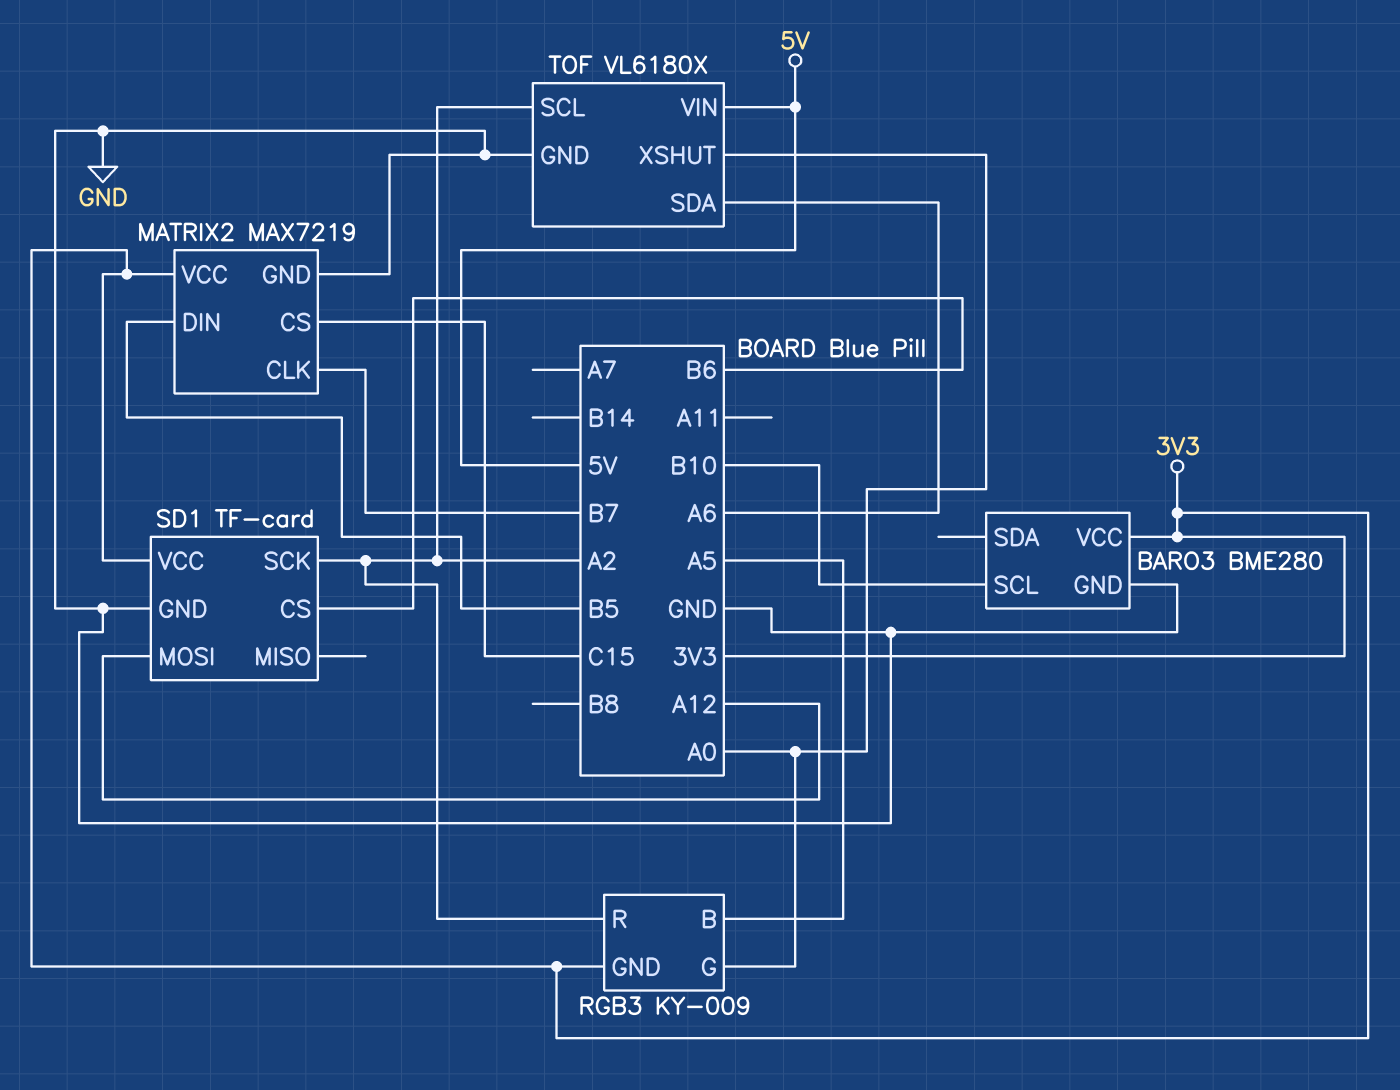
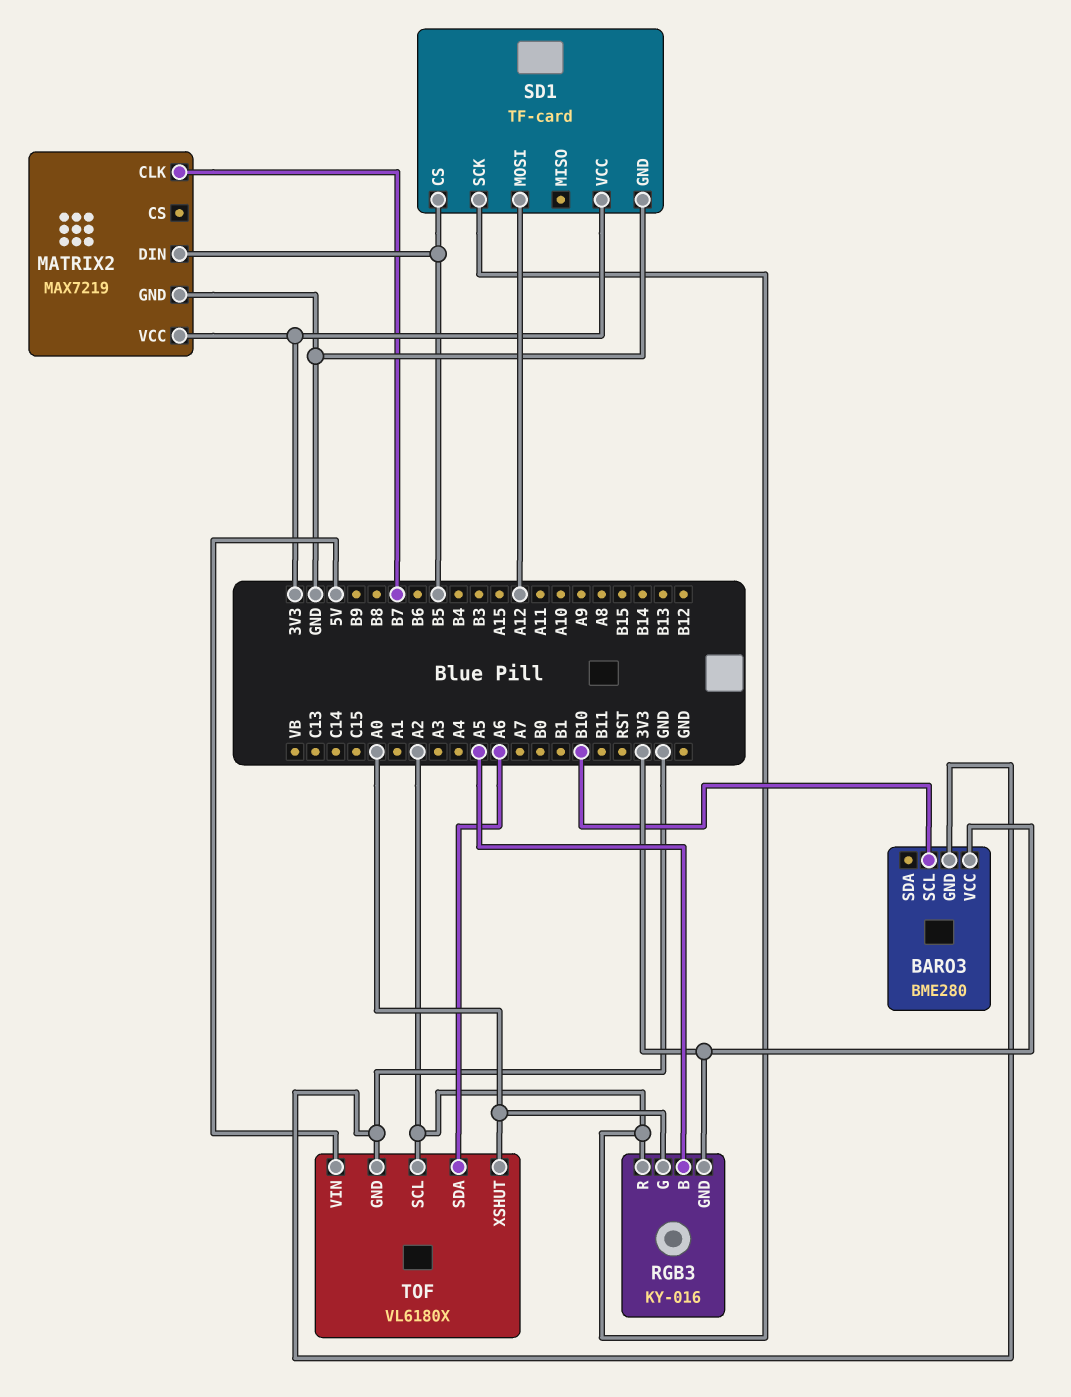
MATRIX2 pin CS: C15 -> none
RGB3: KY-009 -> KY-016
SD1 pin CS: B6 -> B5

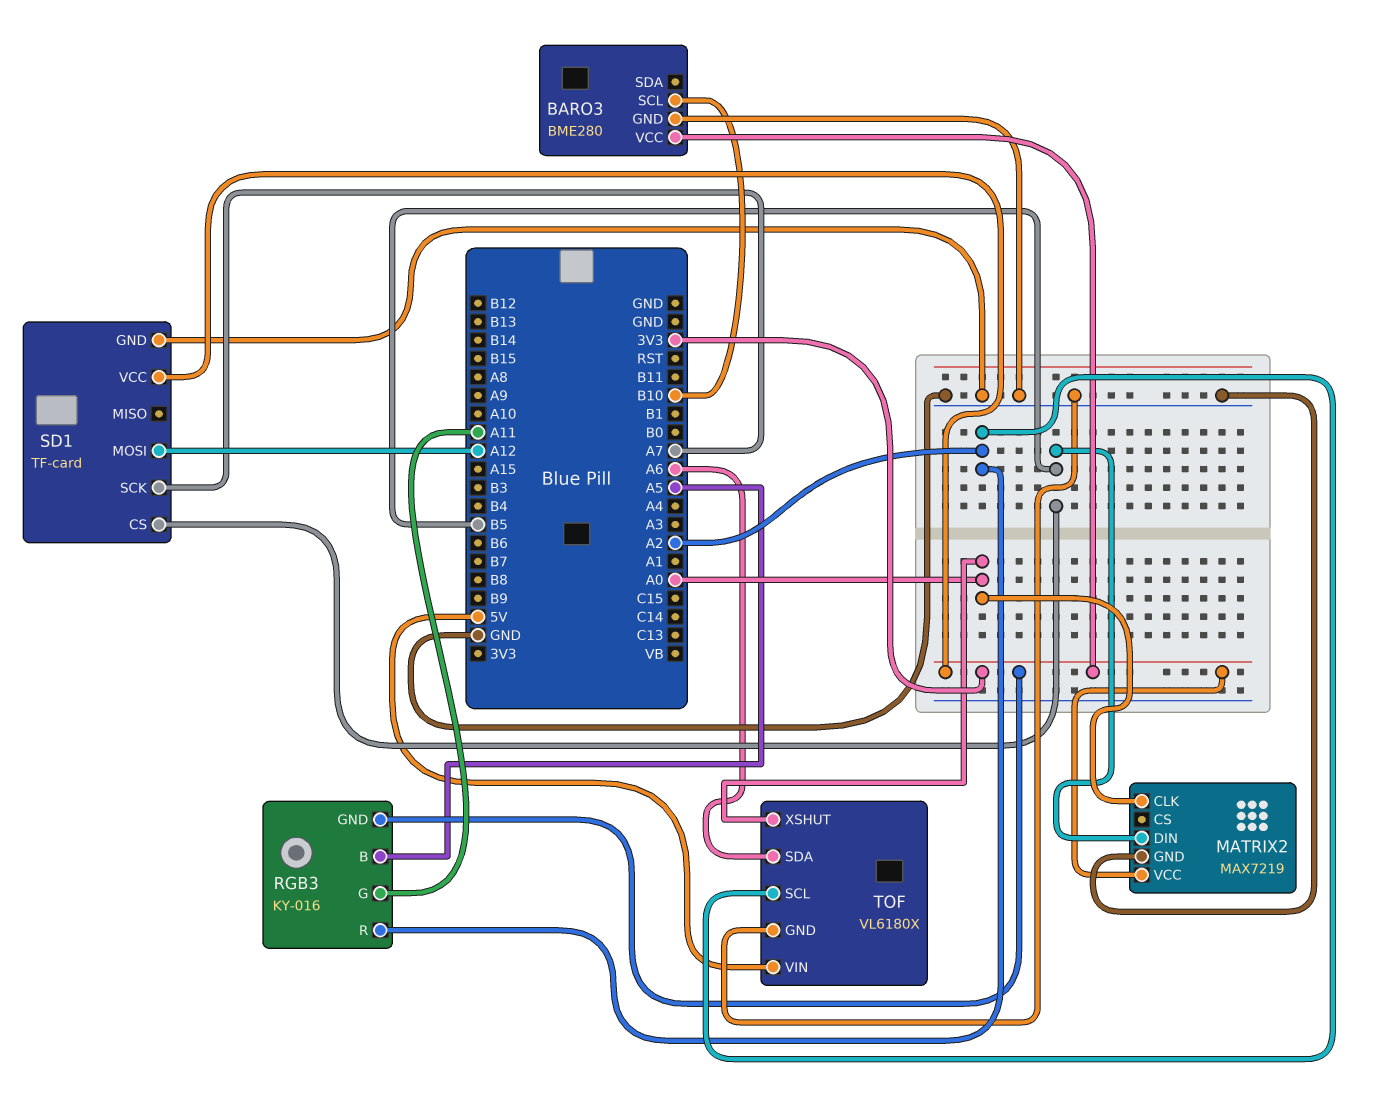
MATRIX2 pin CLK: B7 -> A0
RGB3 pin G: A0 -> A11
SD1 pin SCK: A2 -> A7

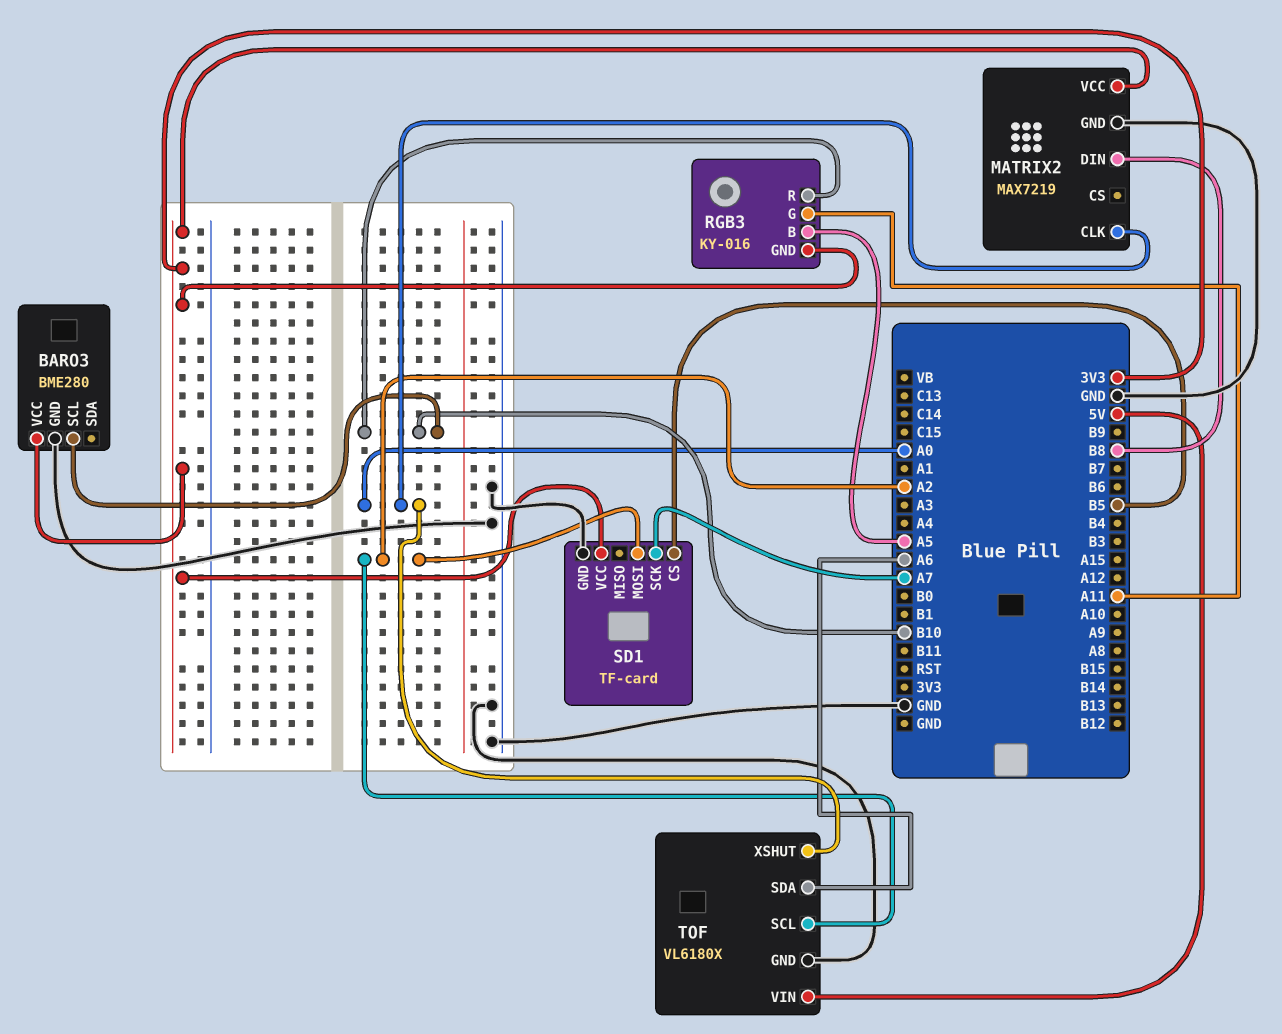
MATRIX2 pin DIN: B5 -> B8
RGB3 pin R: A2 -> B10
SD1 pin MOSI: A12 -> A2

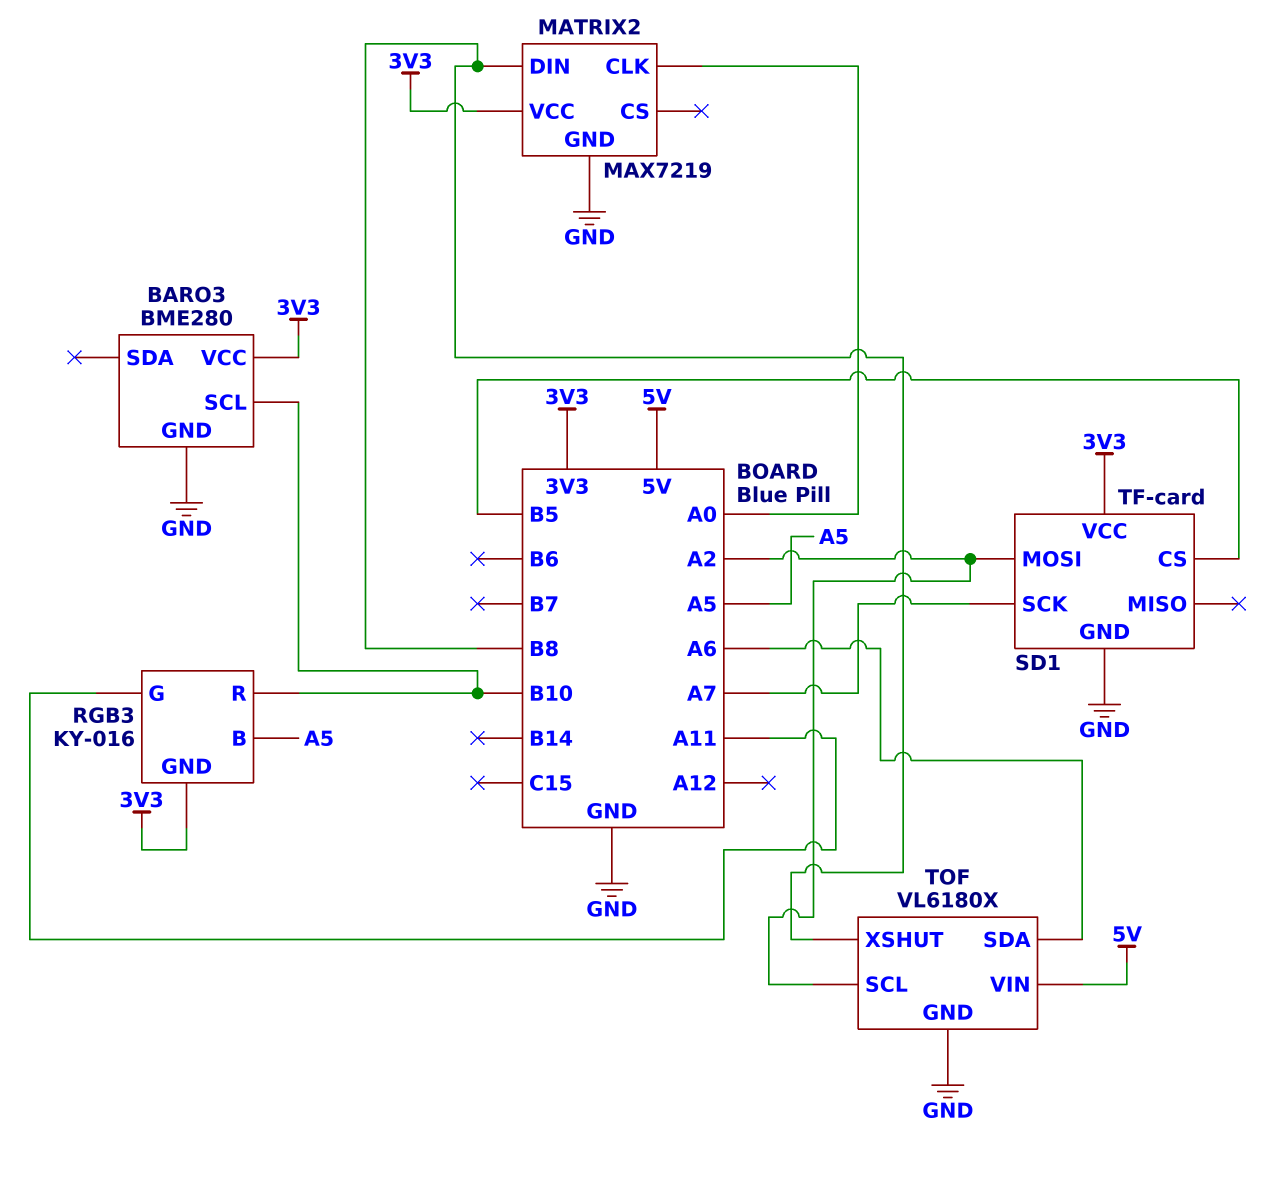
TOF pin XSHUT: A0 -> B8

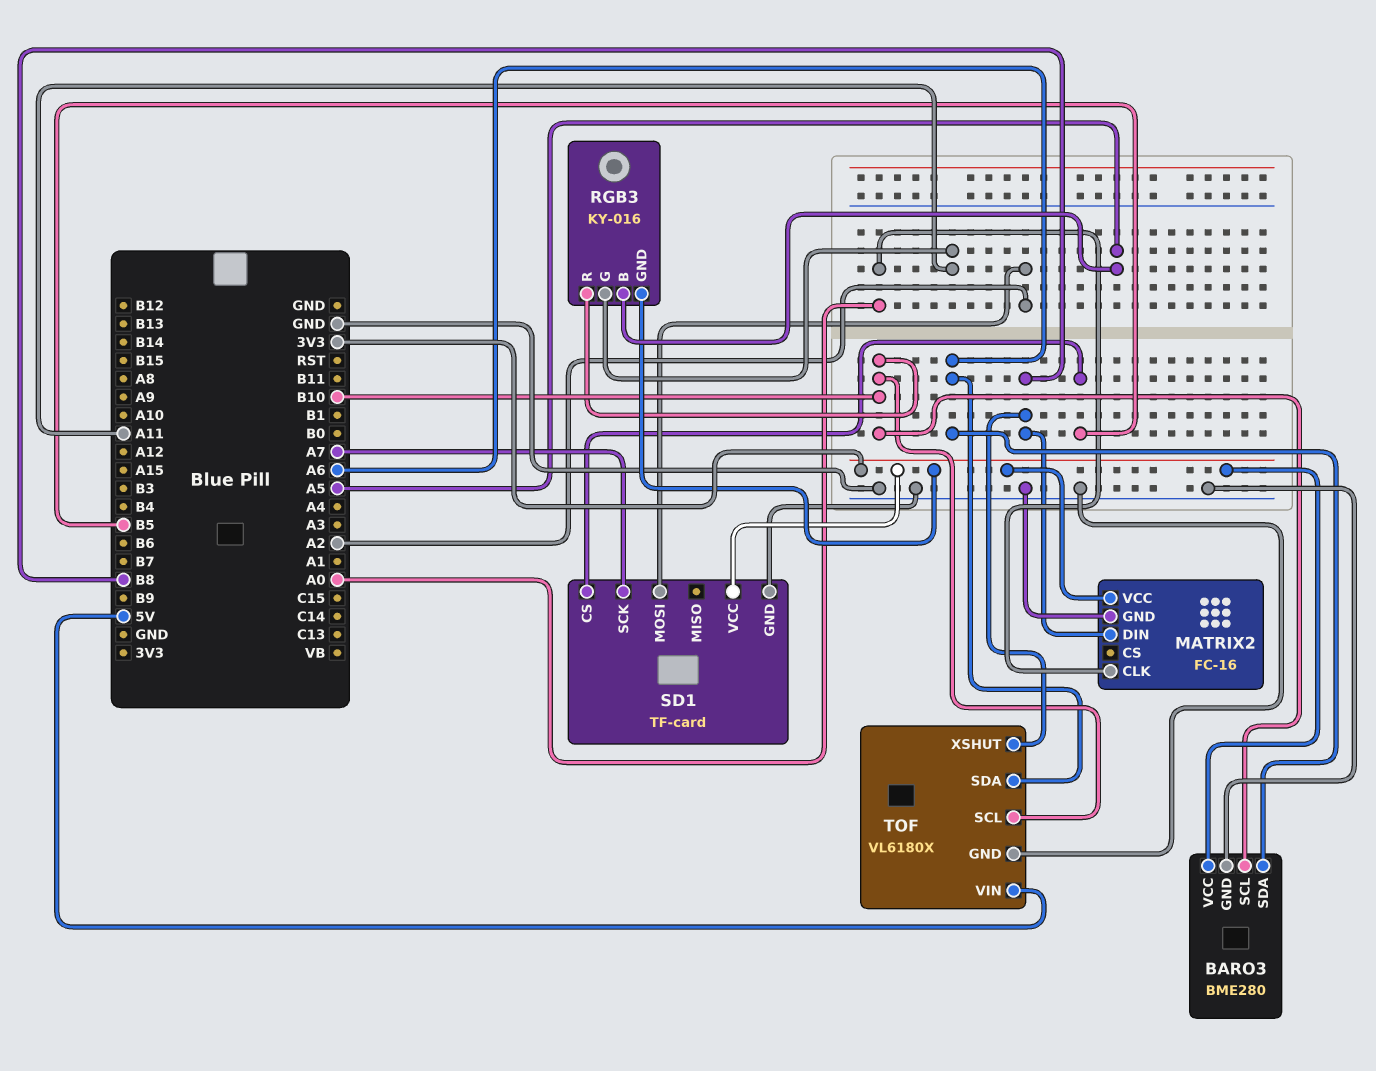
BARO3 pin SDA: none -> A6
MATRIX2: MAX7219 -> FC-16
TOF pin SCL: A2 -> B10

